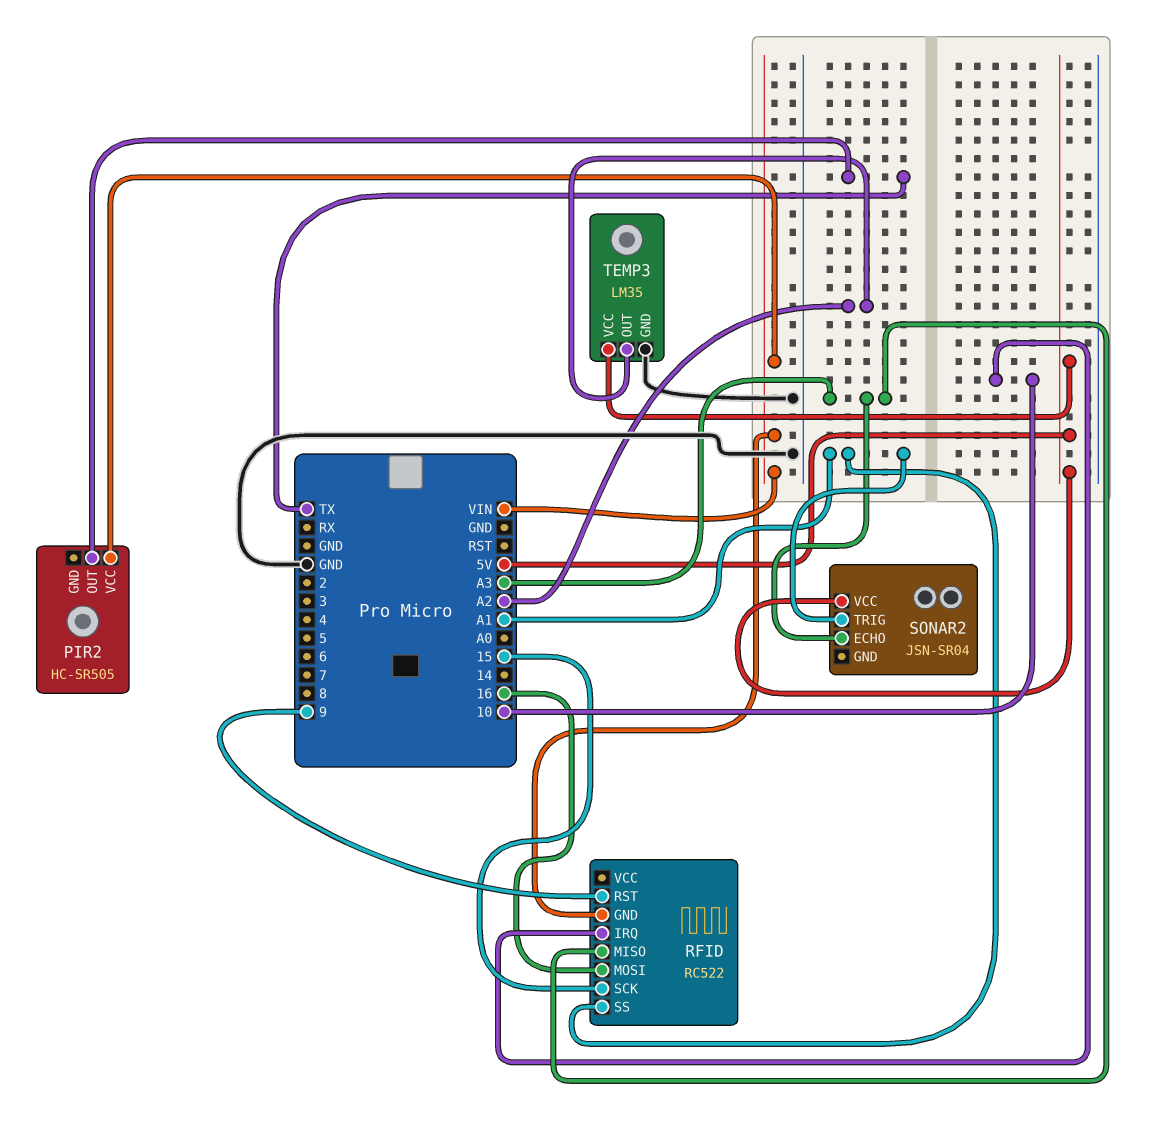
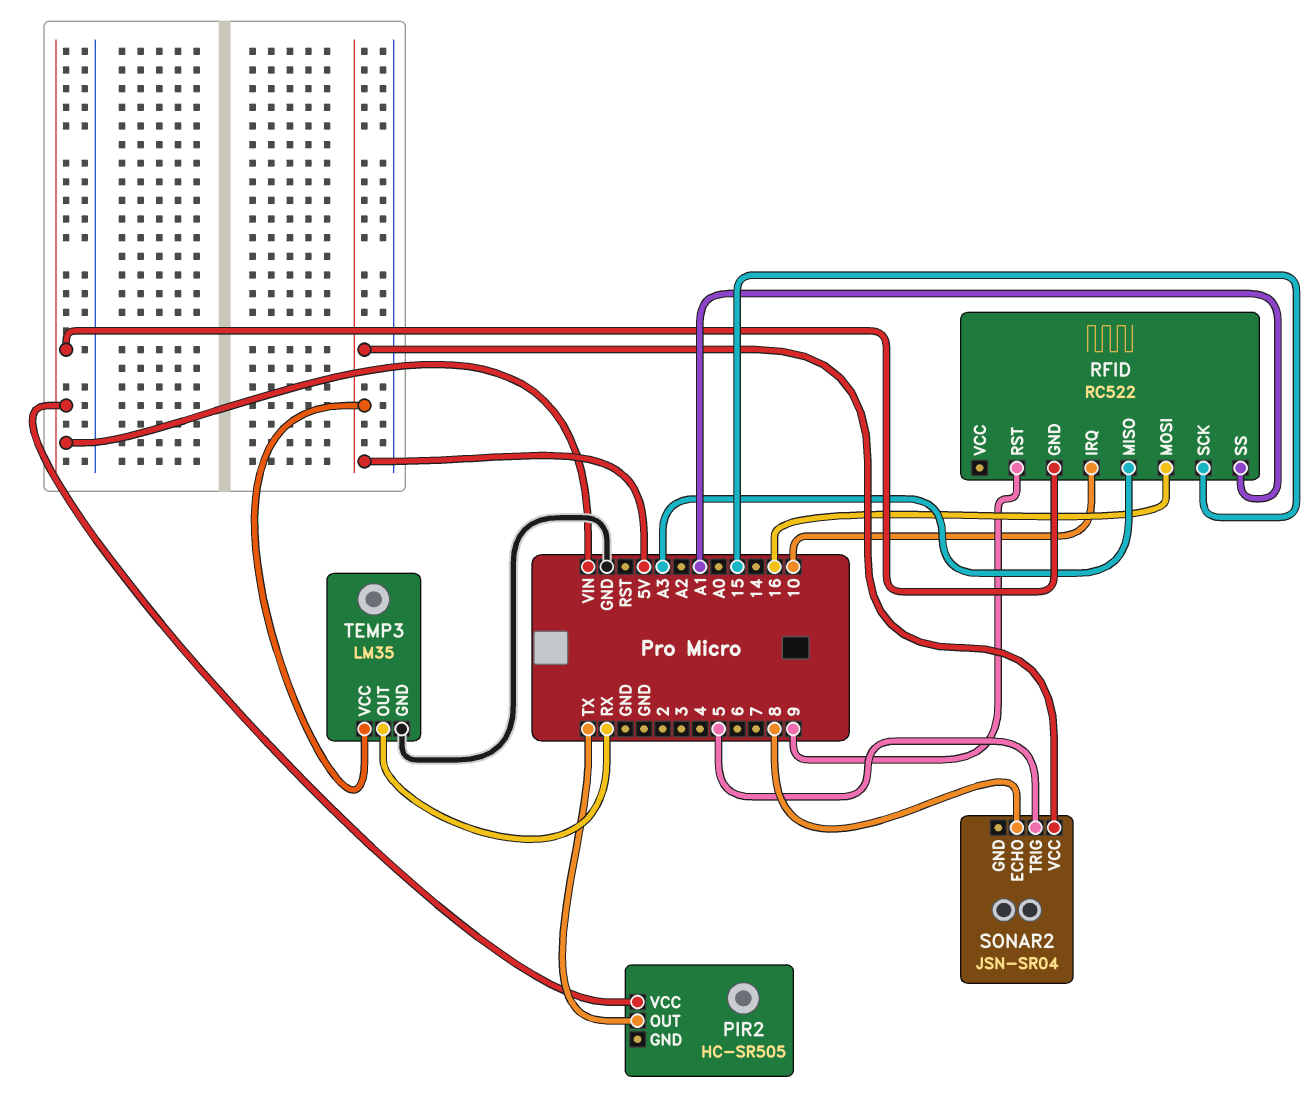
SONAR2 pin ECHO: A3 -> 8
SONAR2 pin TRIG: A1 -> 5
TEMP3 pin OUT: A2 -> RX

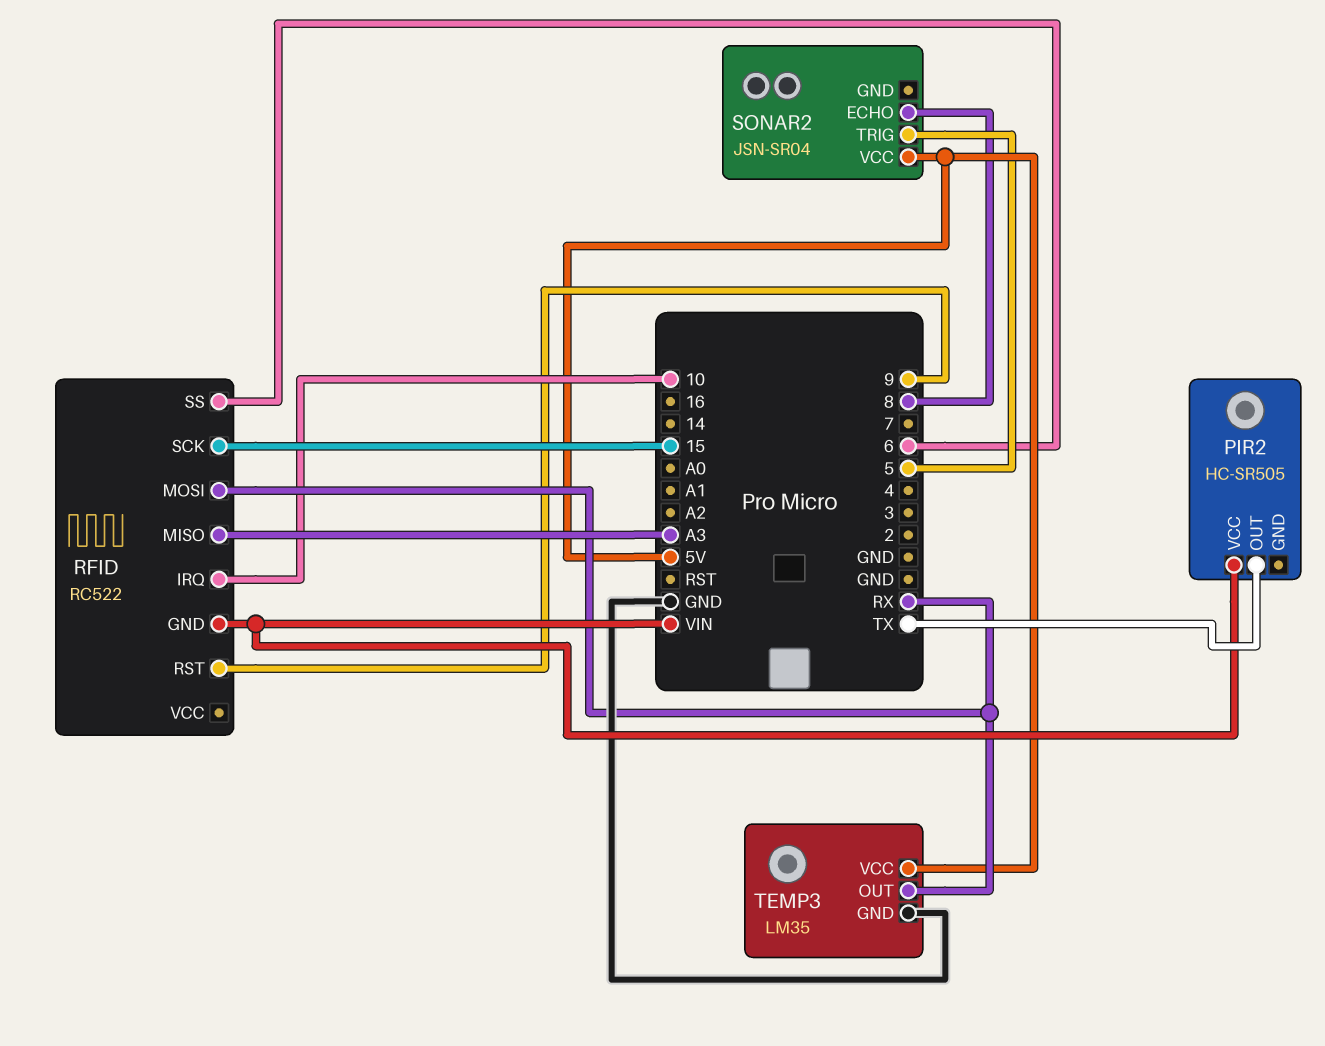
RFID pin MOSI: 16 -> RX
RFID pin SS: A1 -> 6

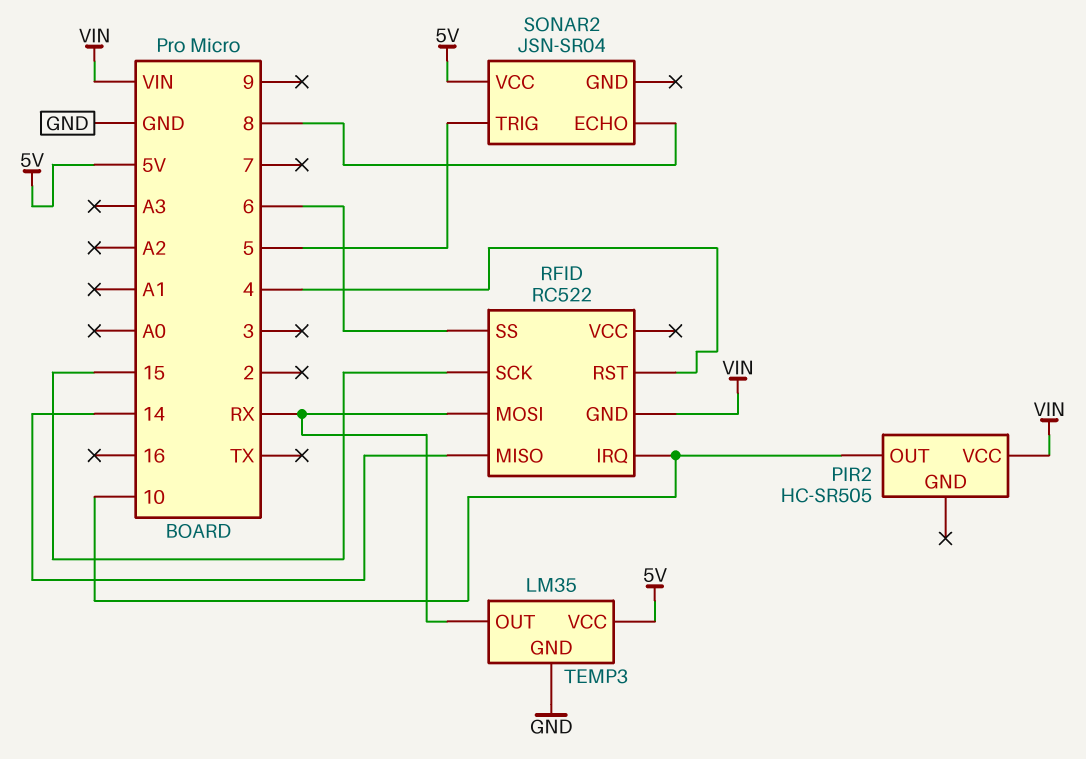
PIR2 pin OUT: TX -> 10
RFID pin MISO: A3 -> 14
RFID pin RST: 9 -> 4

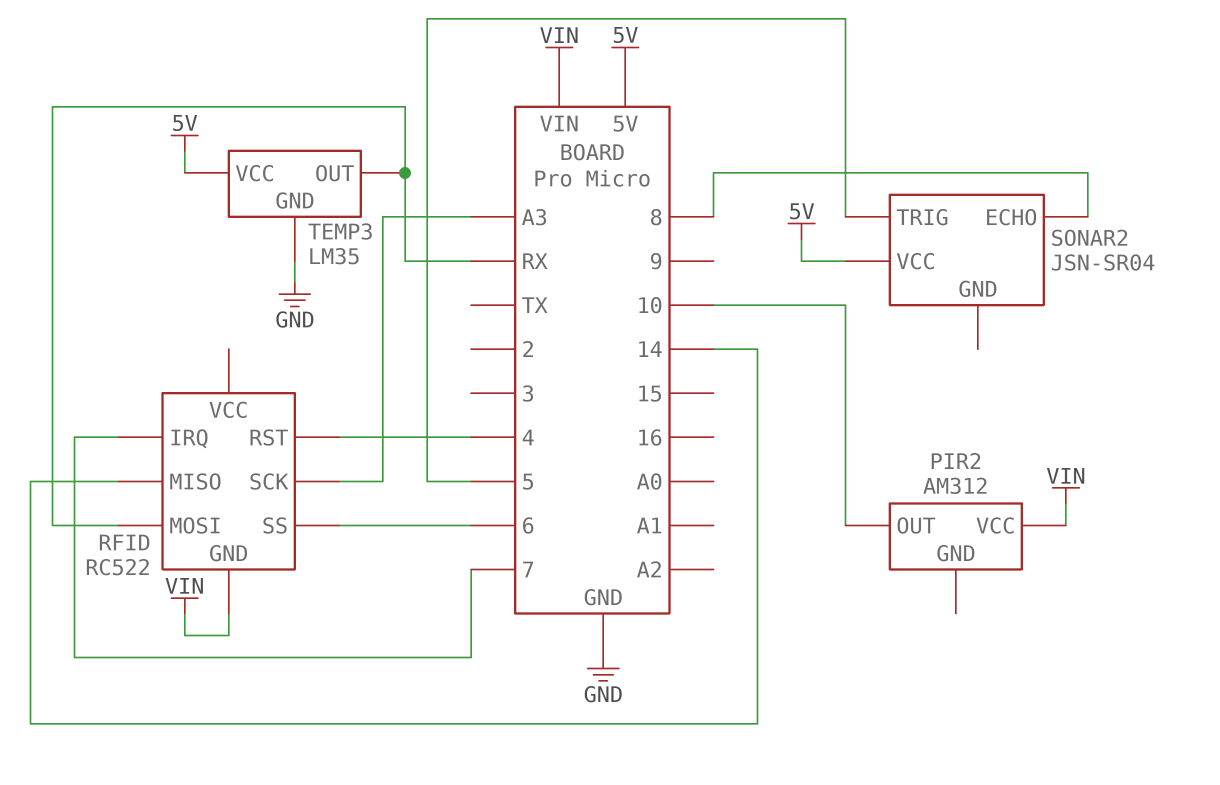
PIR2: HC-SR505 -> AM312
RFID pin IRQ: 10 -> 7
RFID pin SCK: 15 -> A3

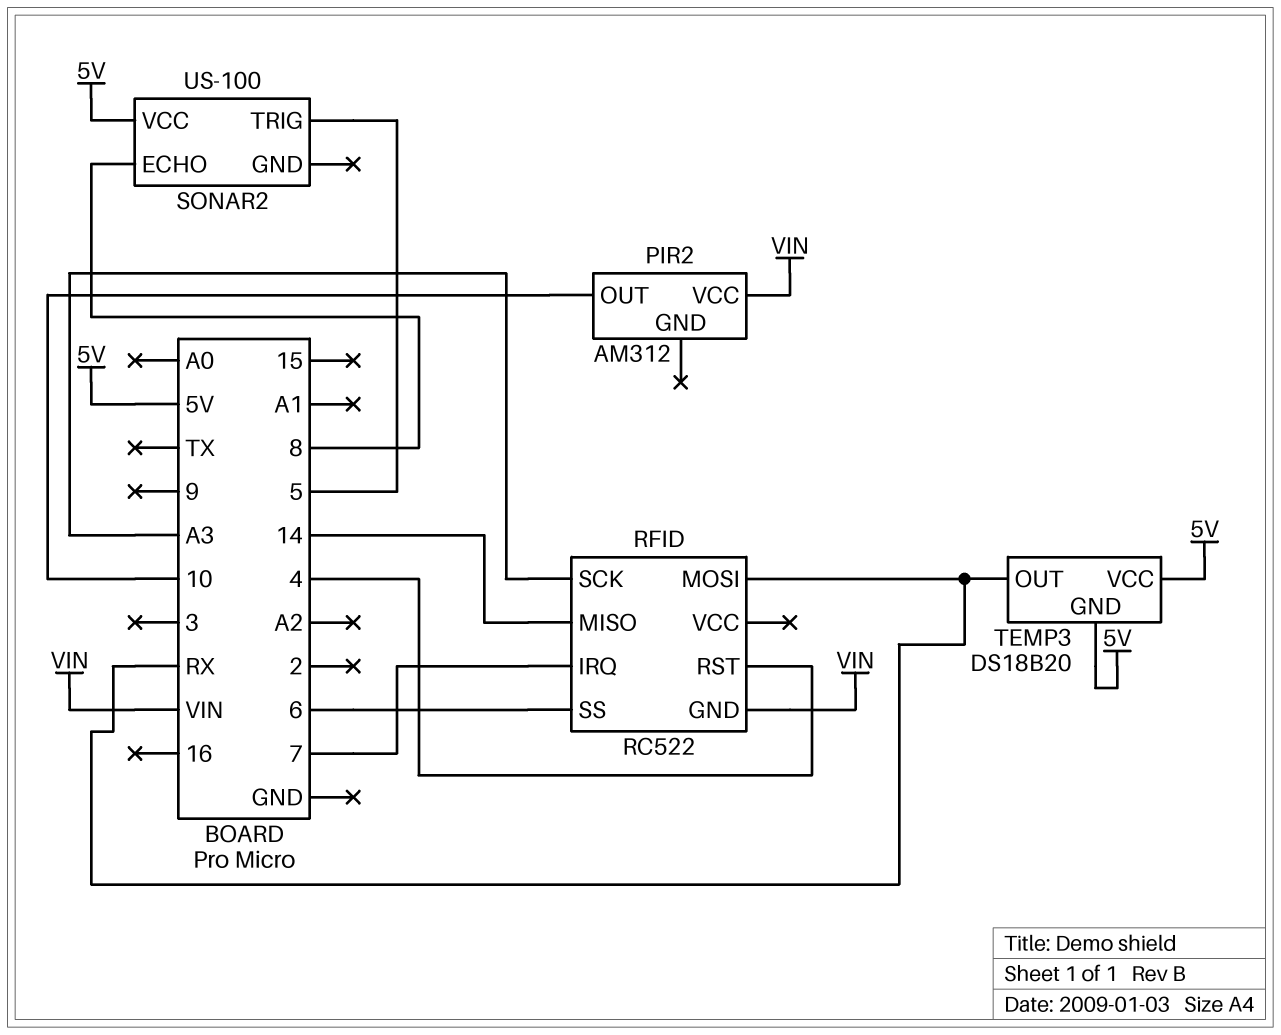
SONAR2: JSN-SR04 -> US-100
TEMP3: LM35 -> DS18B20
TEMP3 pin GND: GND -> 5V

